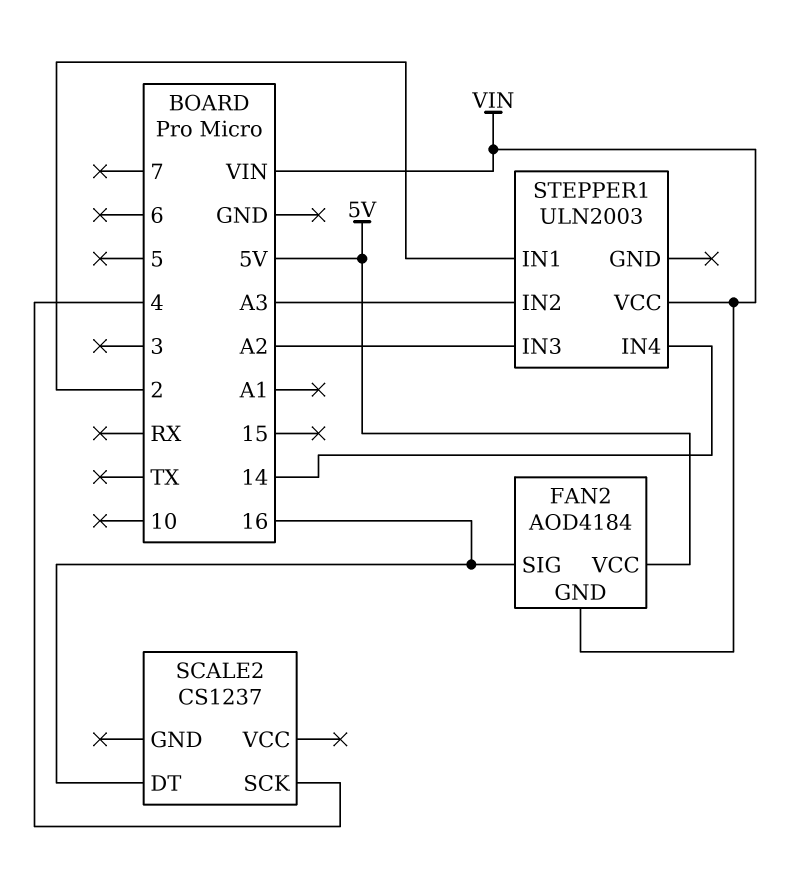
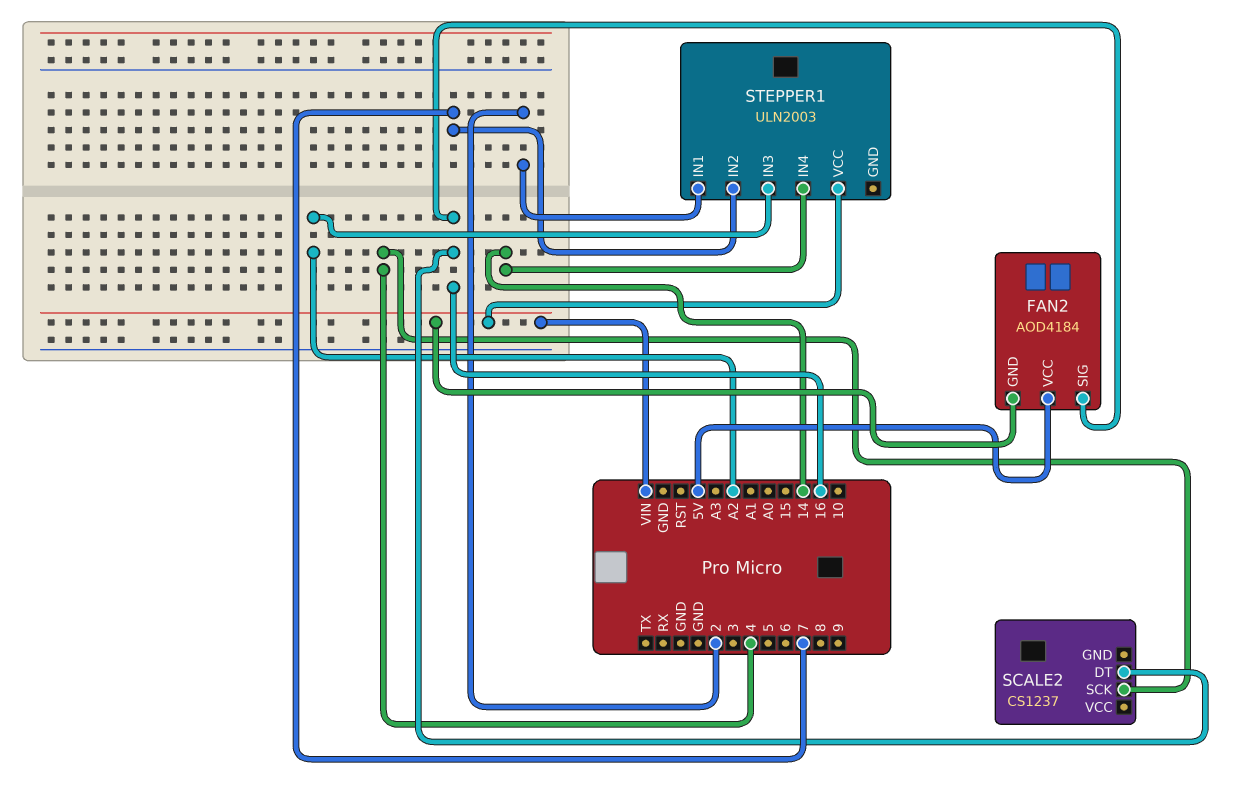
STEPPER1 pin IN2: A3 -> 7

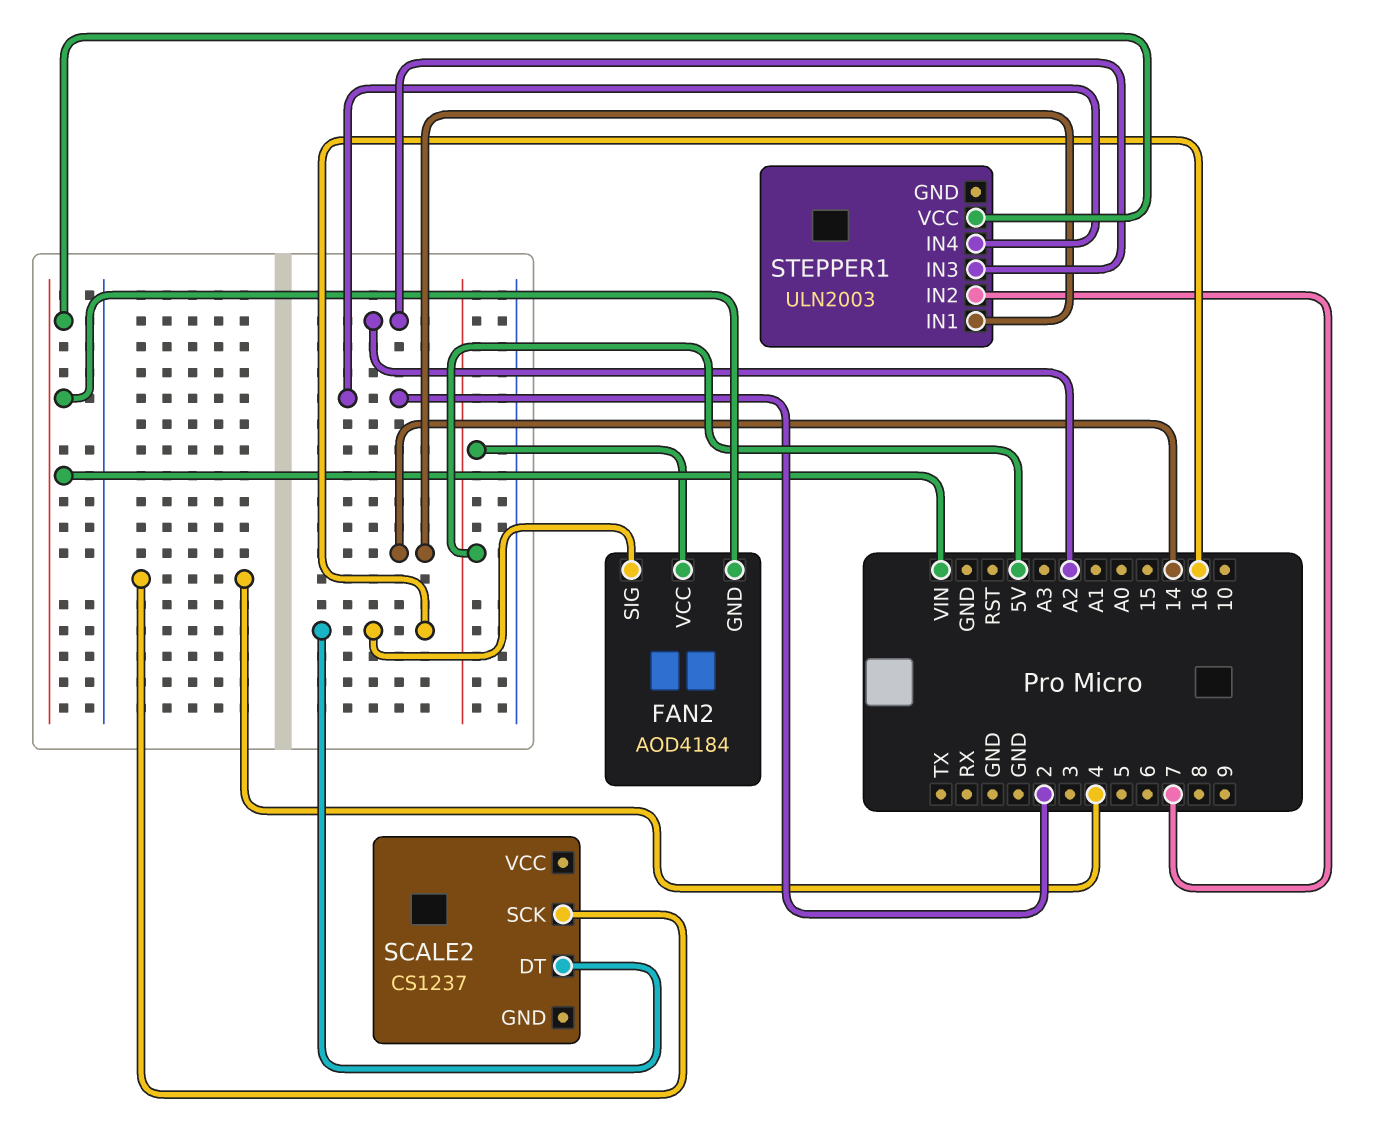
STEPPER1 pin IN1: 2 -> 14
STEPPER1 pin IN4: 14 -> 2

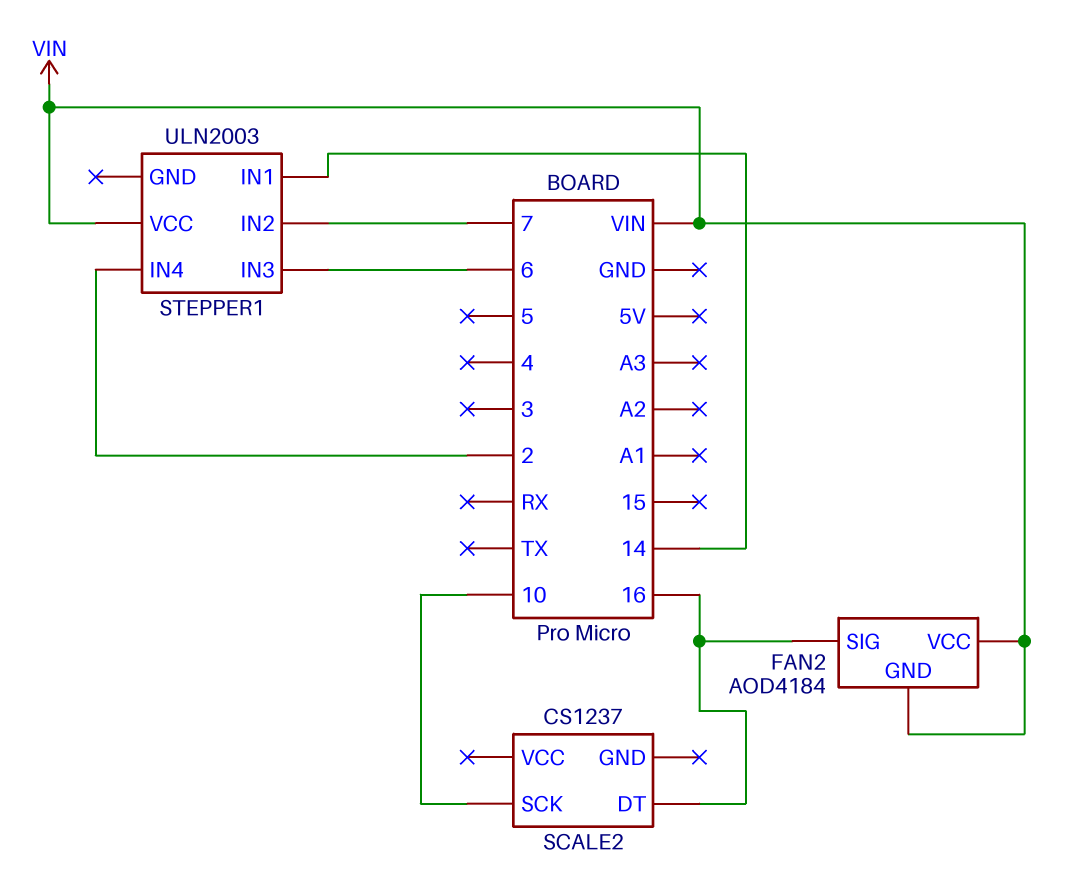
FAN2 pin VCC: 5V -> VIN
SCALE2 pin SCK: 4 -> 10
STEPPER1 pin IN3: A2 -> 6

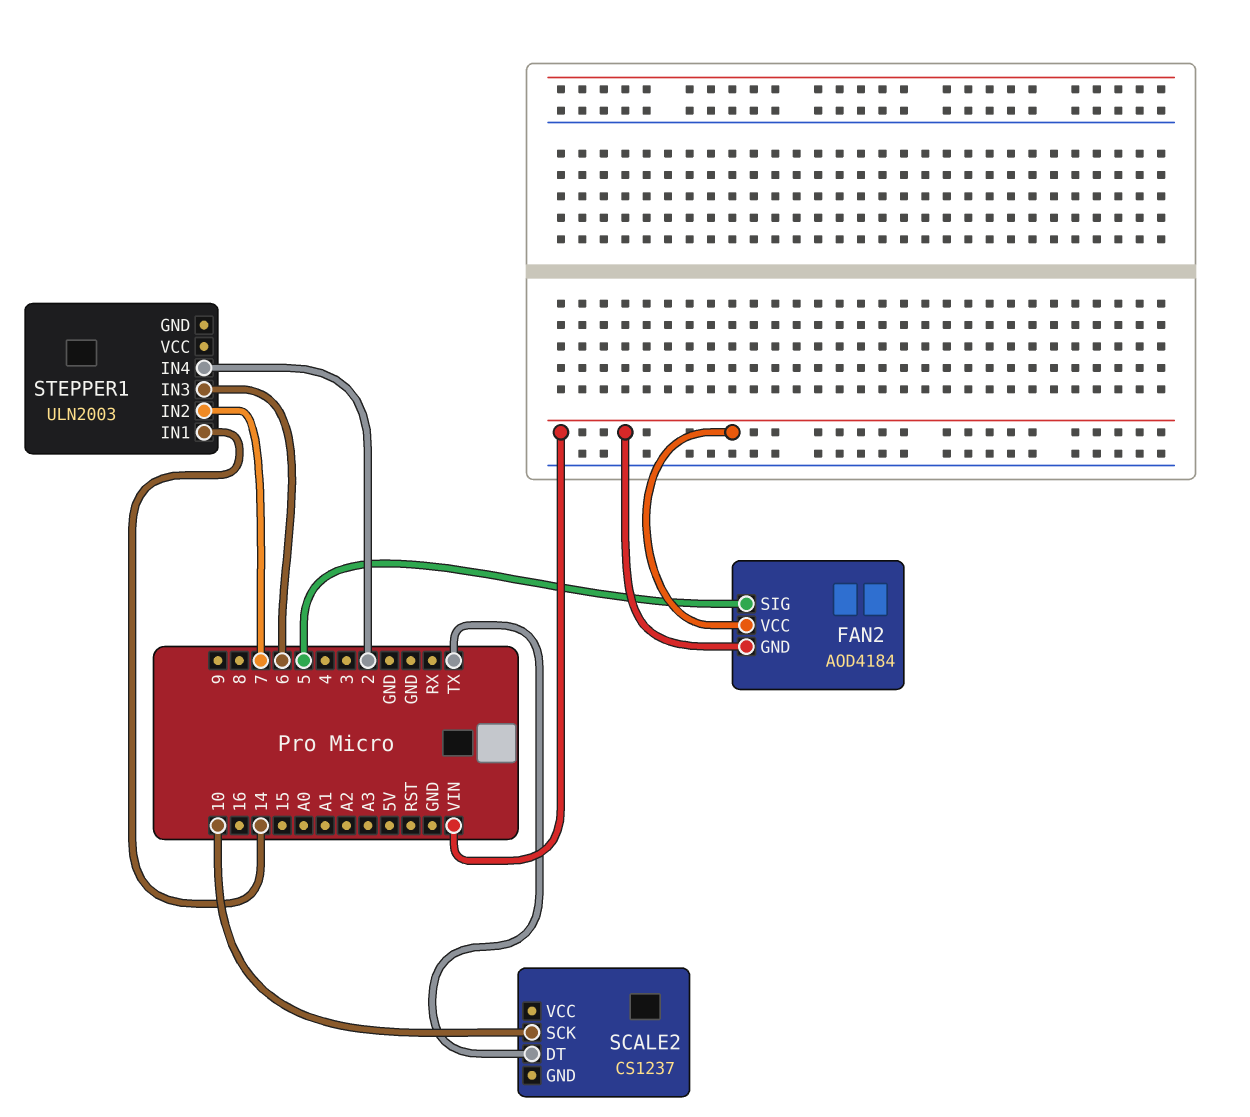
FAN2 pin SIG: 16 -> 5
SCALE2 pin DT: 16 -> TX
STEPPER1 pin VCC: VIN -> none

